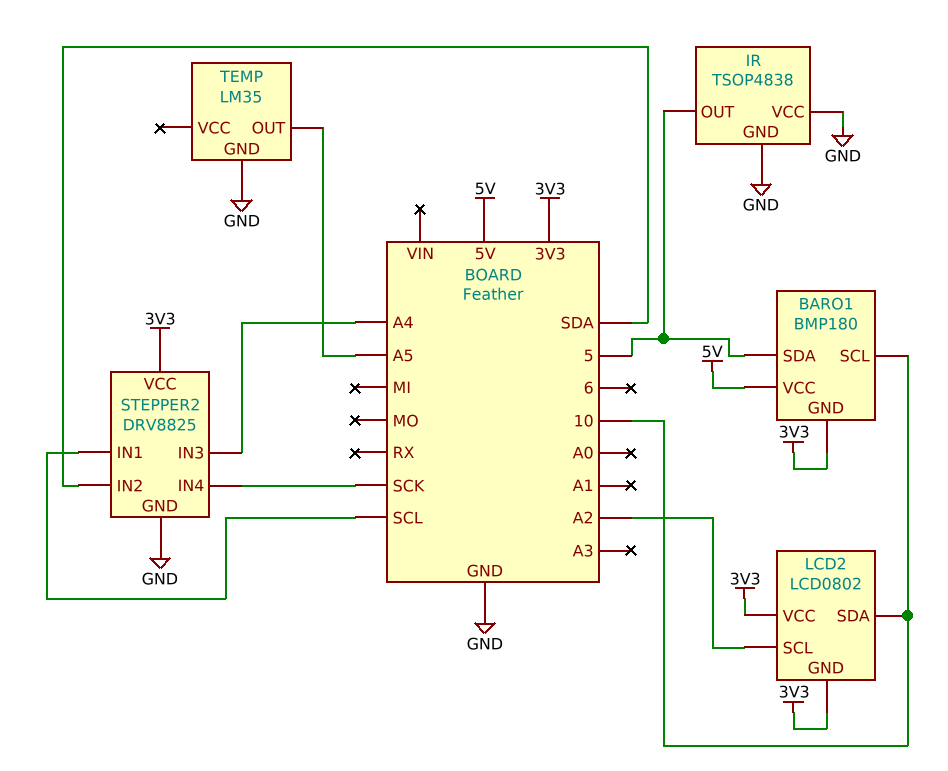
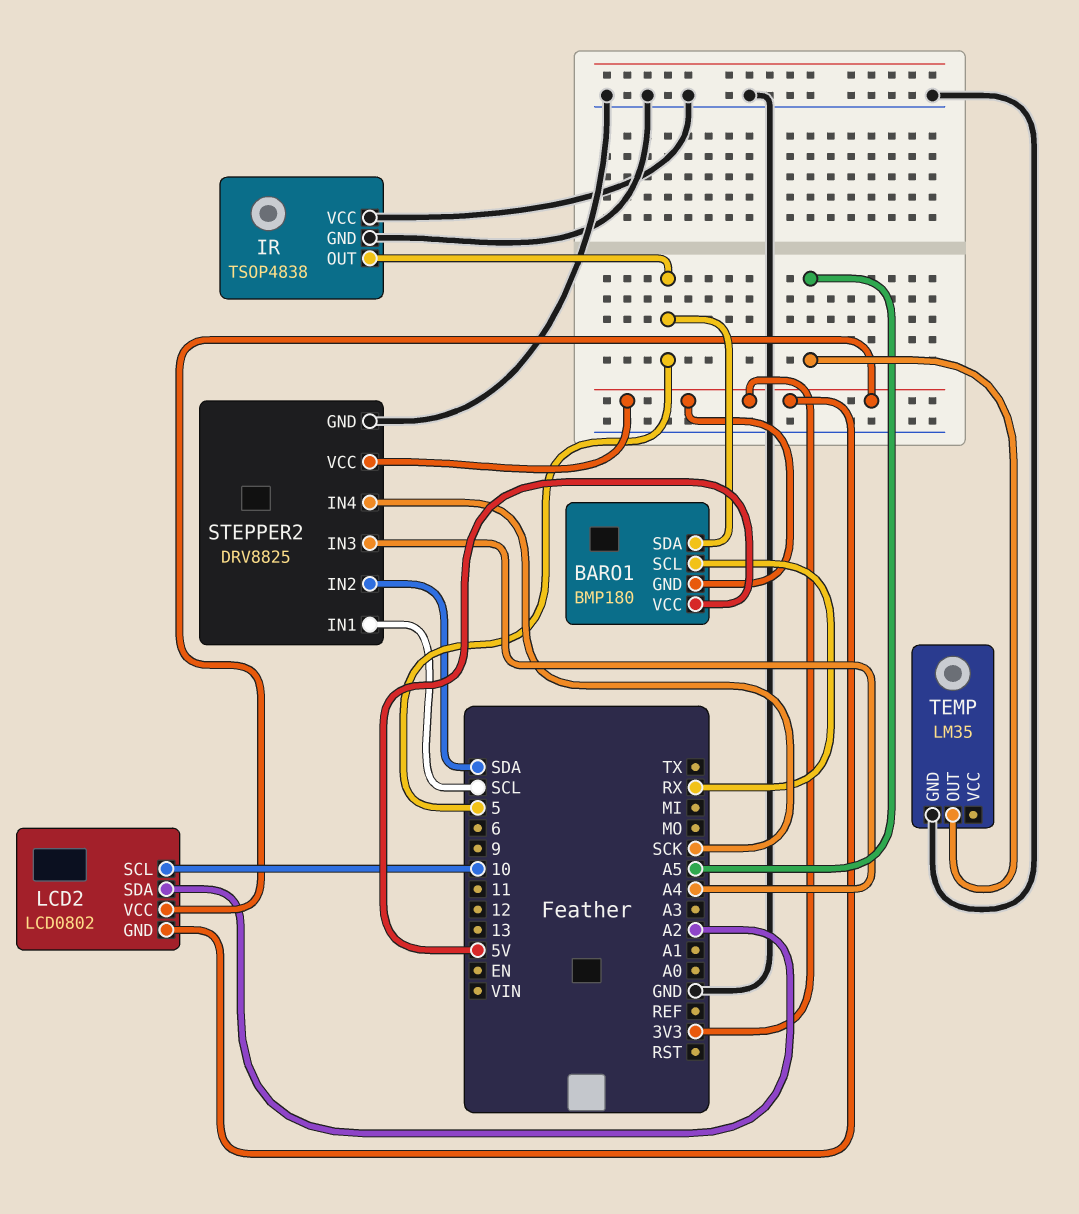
BARO1 pin SCL: 10 -> RX
LCD2 pin SCL: A2 -> 10
LCD2 pin SDA: 10 -> A2

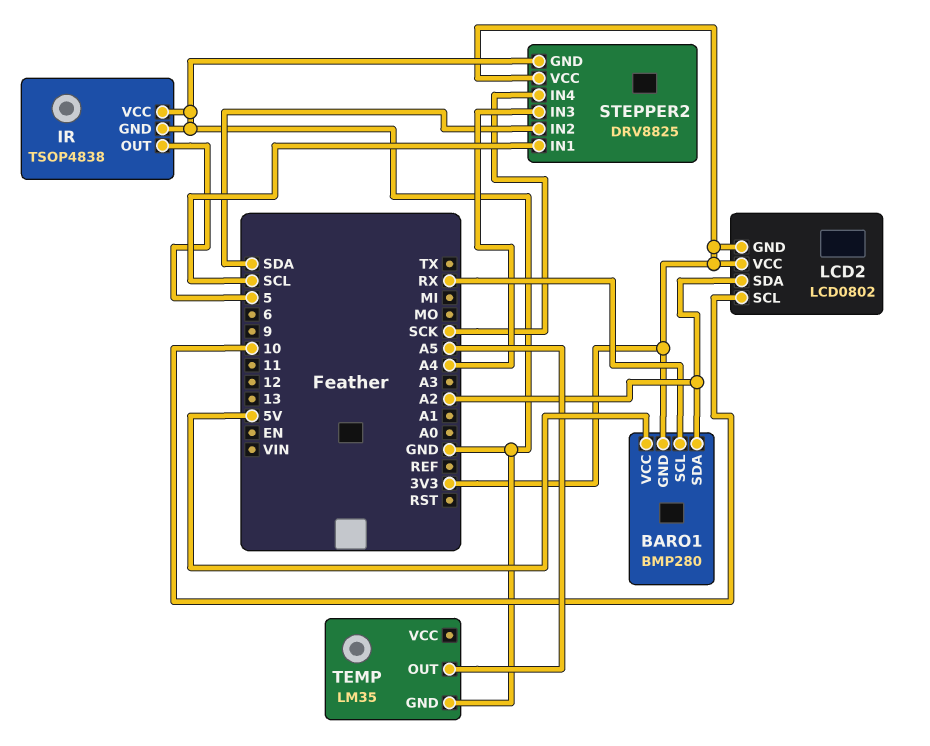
BARO1: BMP180 -> BMP280
BARO1 pin SDA: 5 -> A2

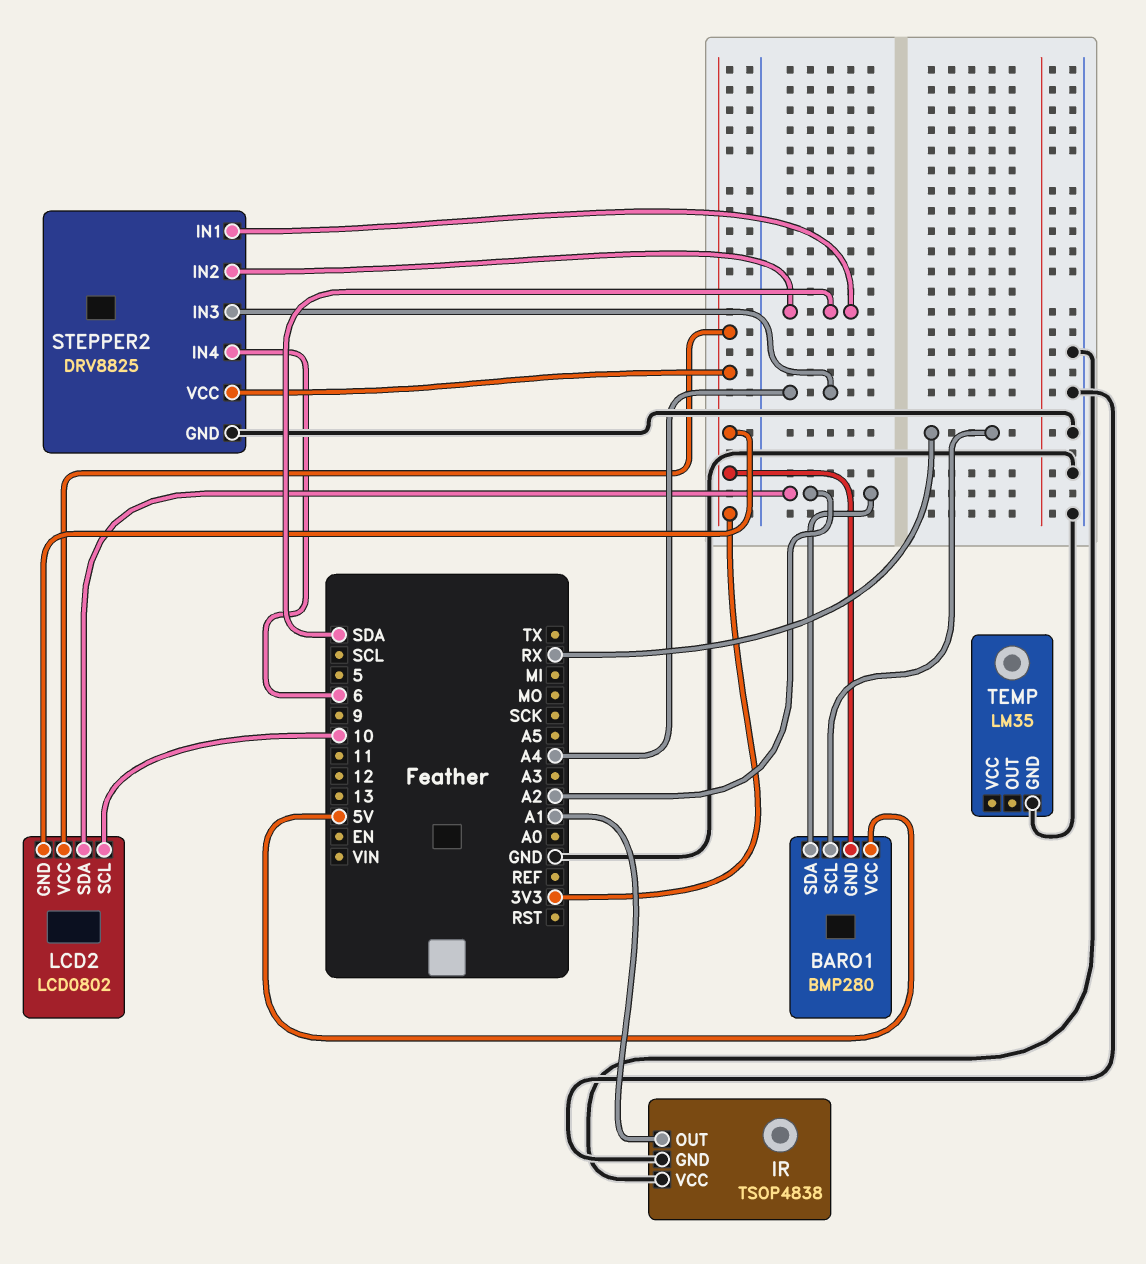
IR pin OUT: 5 -> A1
STEPPER2 pin IN1: SCL -> SDA
STEPPER2 pin IN4: SCK -> 6
TEMP pin OUT: A5 -> none

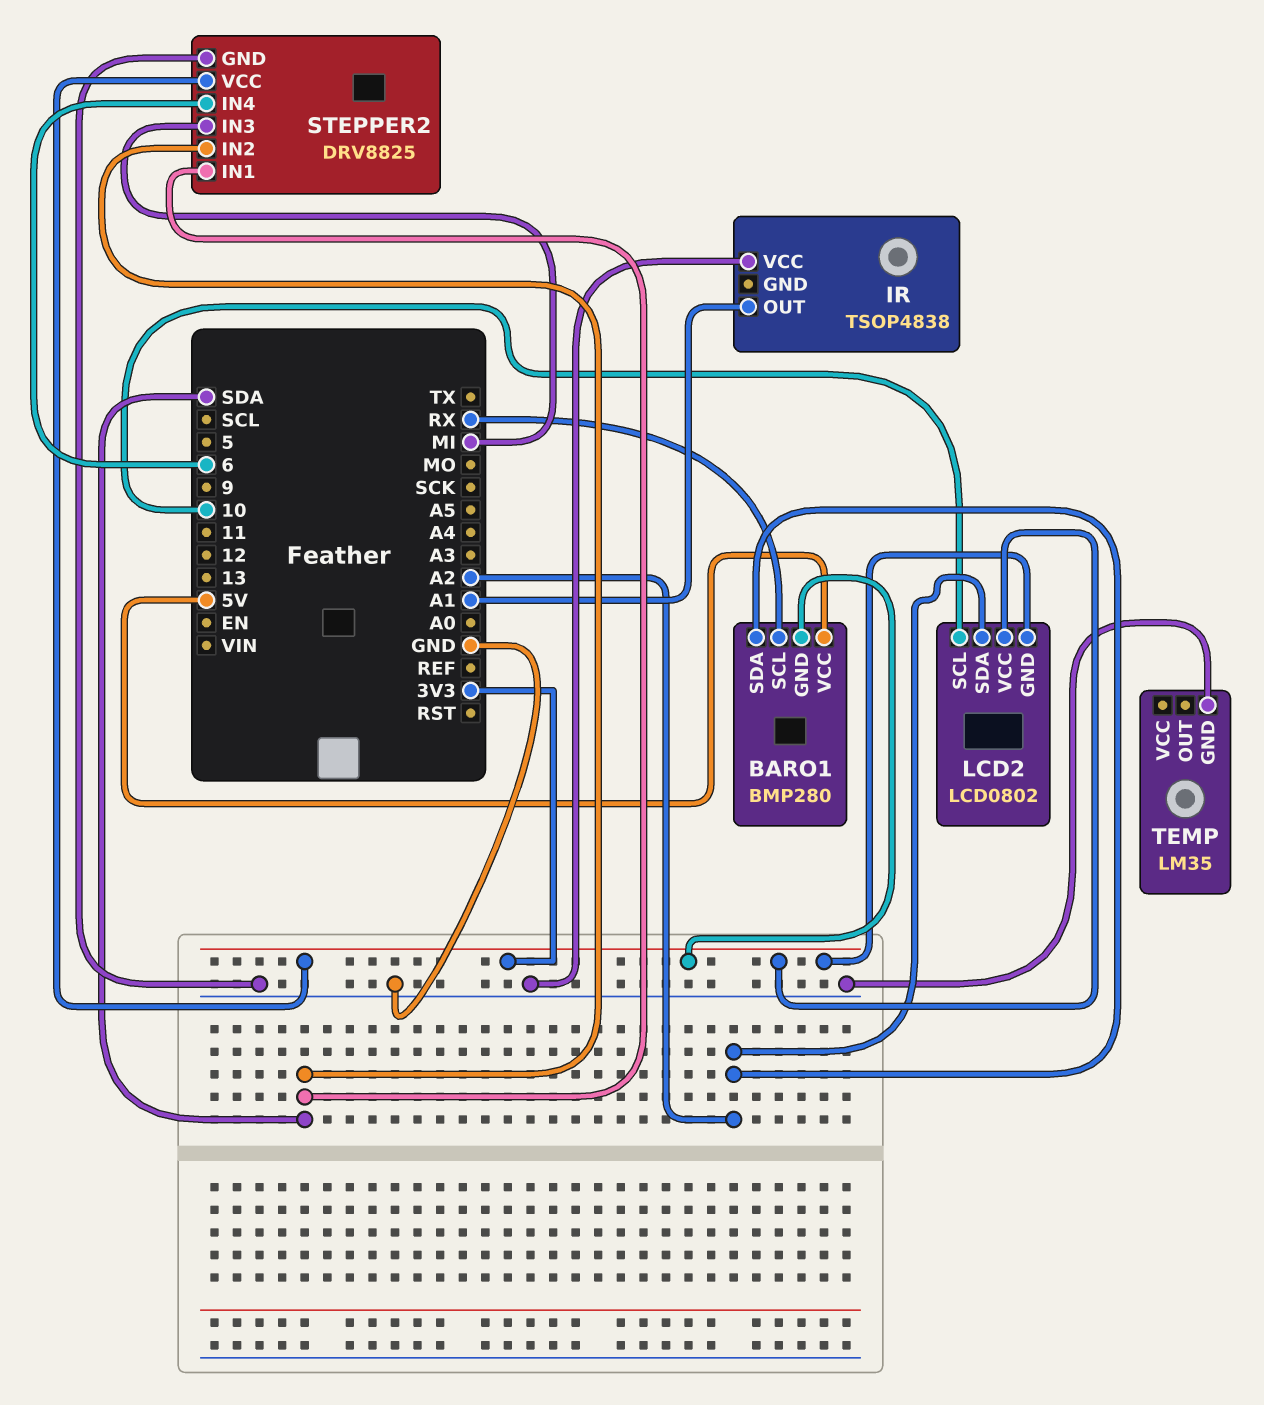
IR pin GND: GND -> none
STEPPER2 pin IN3: A4 -> MI

